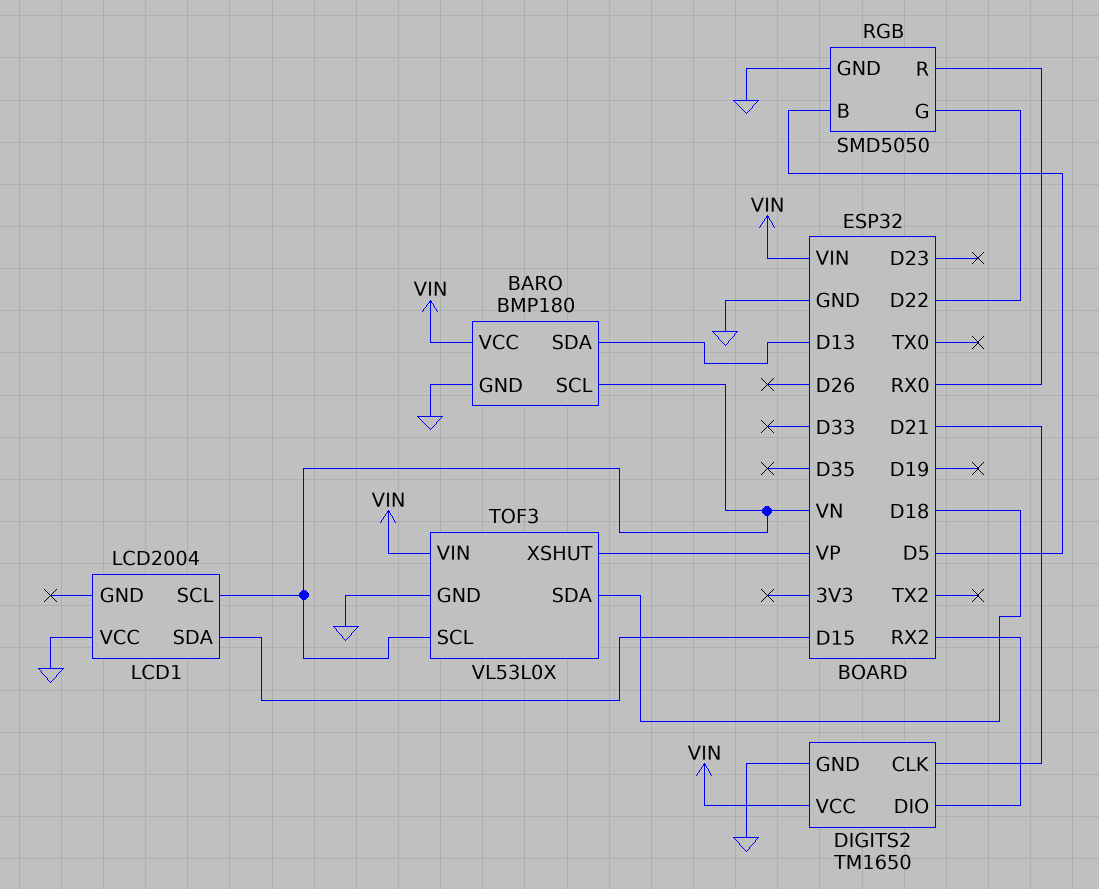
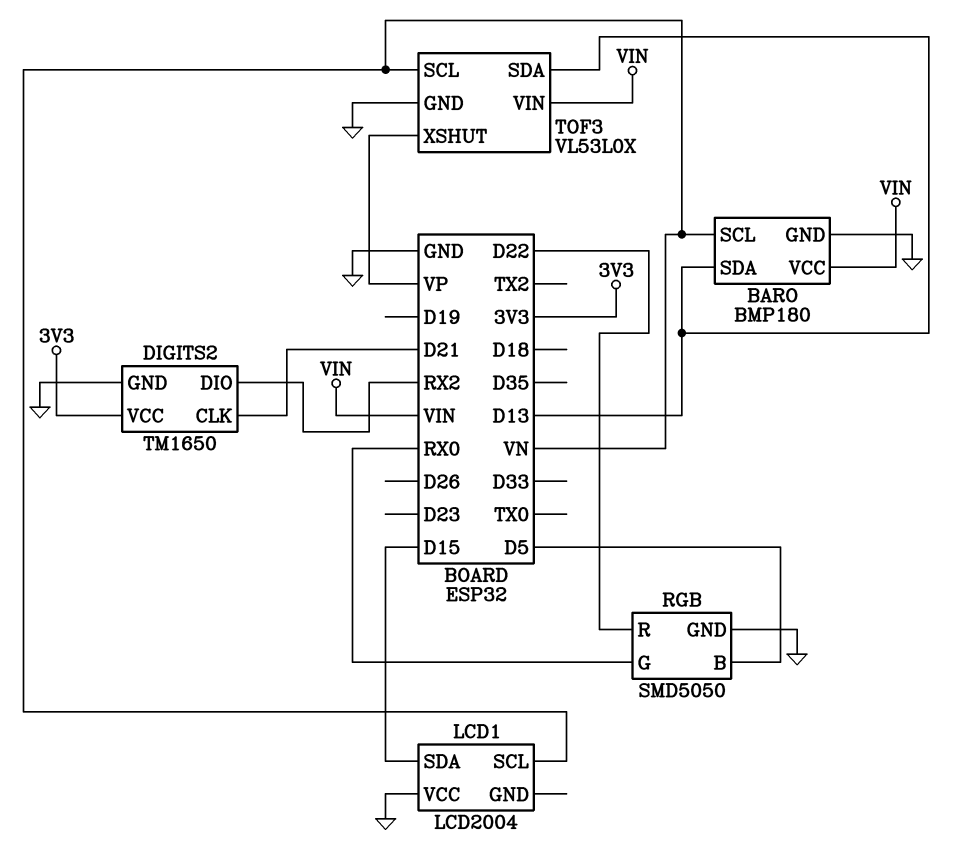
DIGITS2 pin VCC: VIN -> 3V3
RGB pin G: D22 -> RX0
RGB pin R: RX0 -> D22
TOF3 pin SDA: D18 -> D13

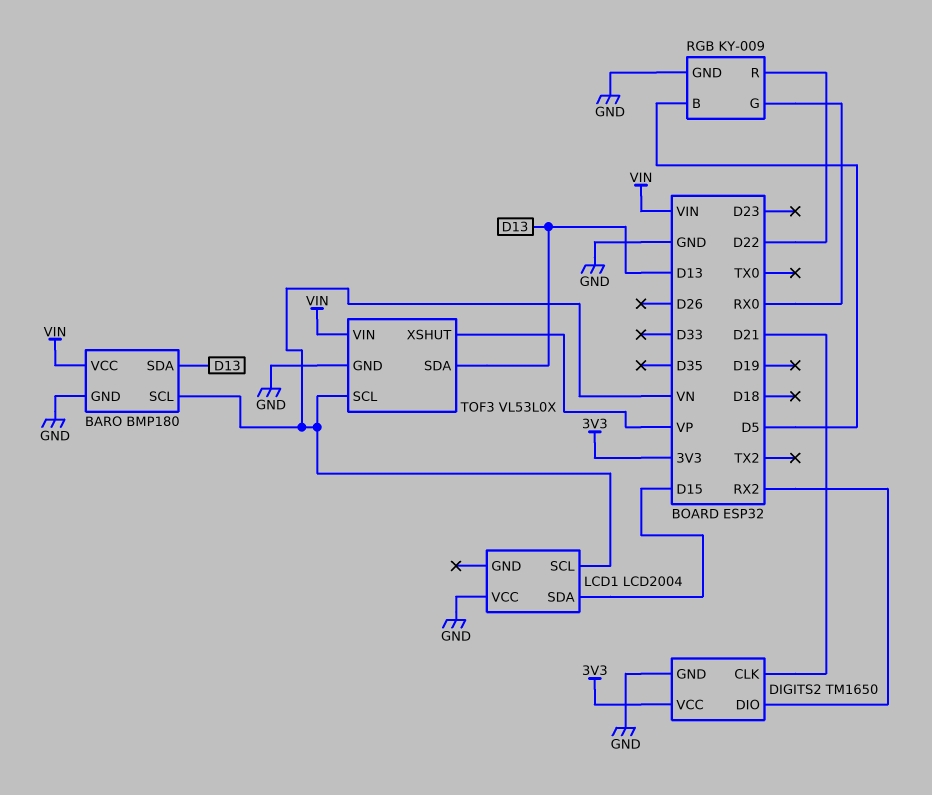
RGB: SMD5050 -> KY-009

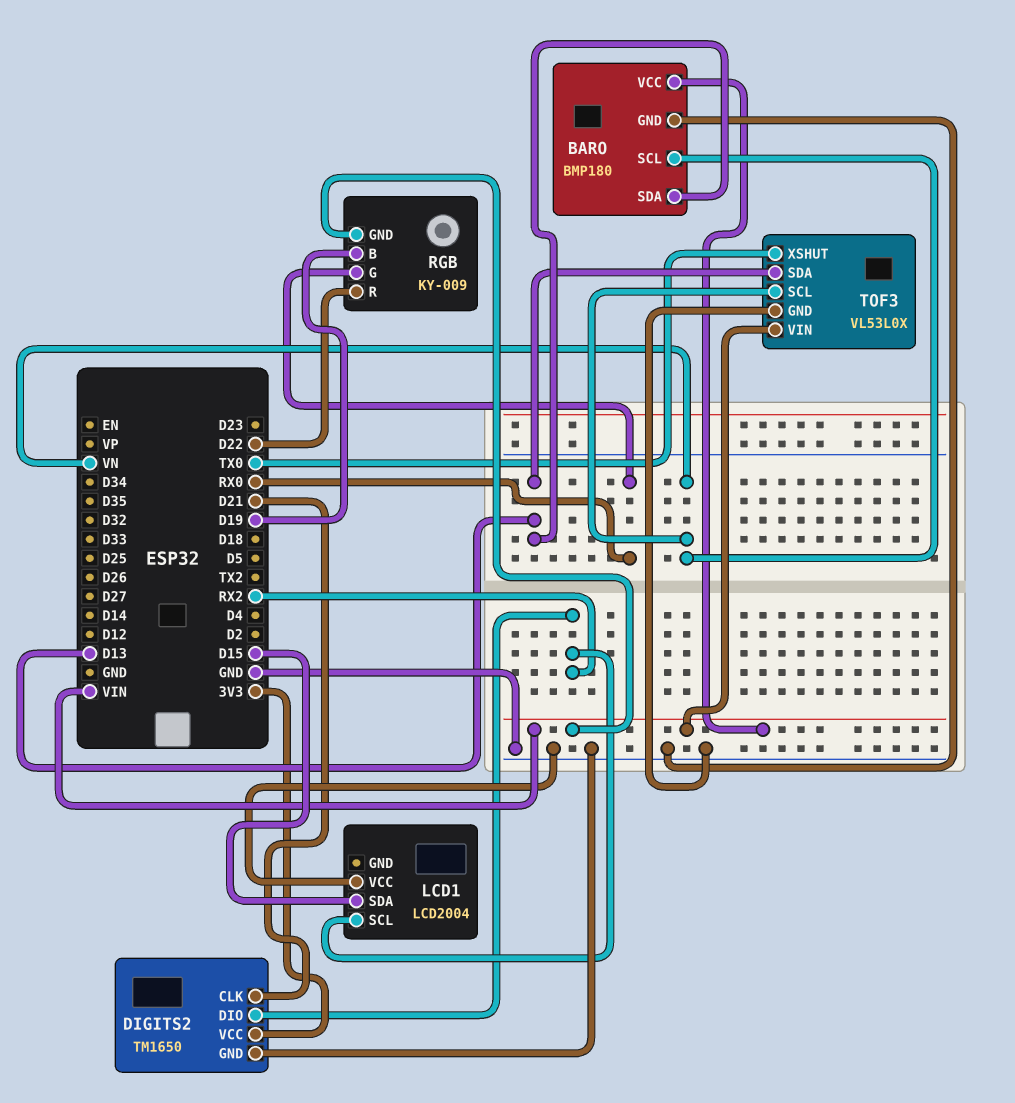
LCD1 pin SCL: VN -> RX2
RGB pin B: D5 -> D19
RGB pin GND: GND -> VIN
TOF3 pin XSHUT: VP -> TX0

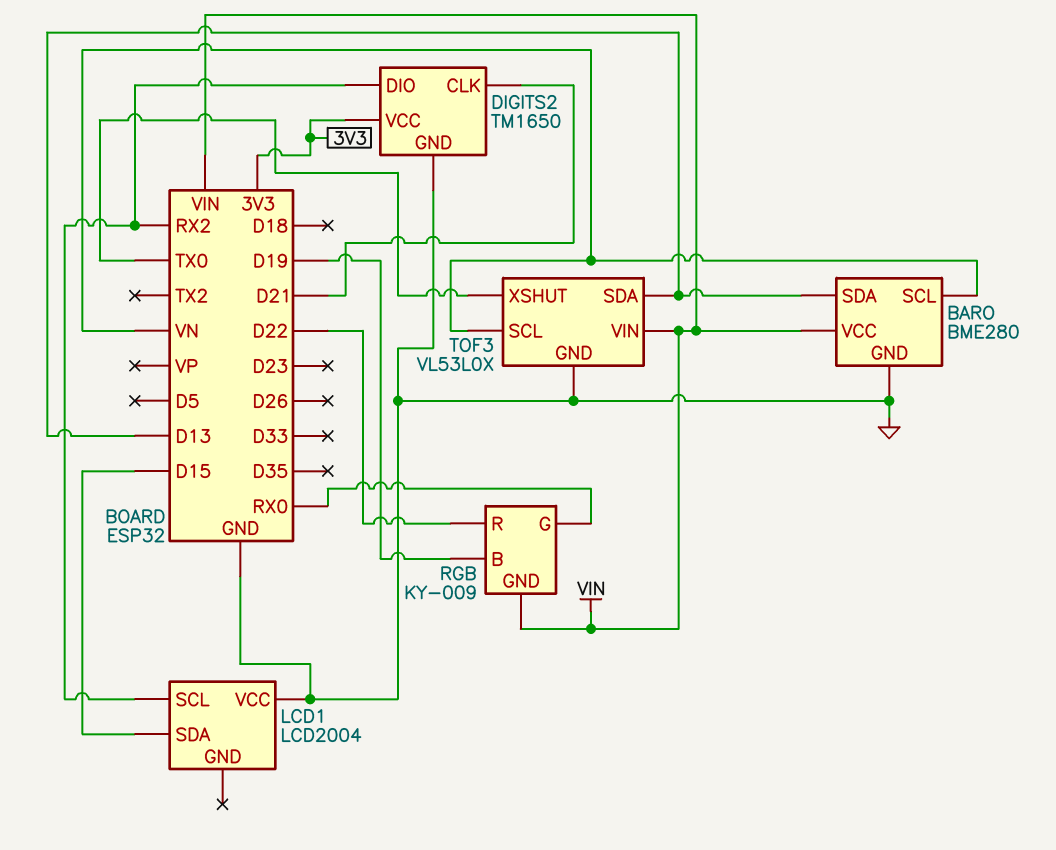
BARO: BMP180 -> BME280

